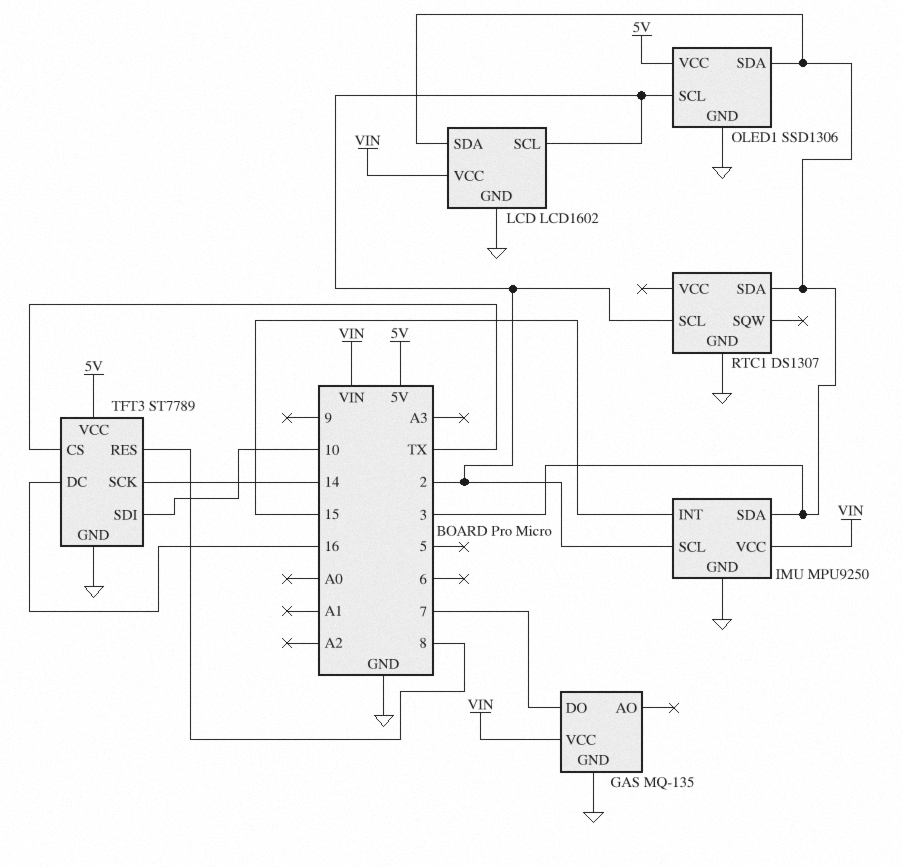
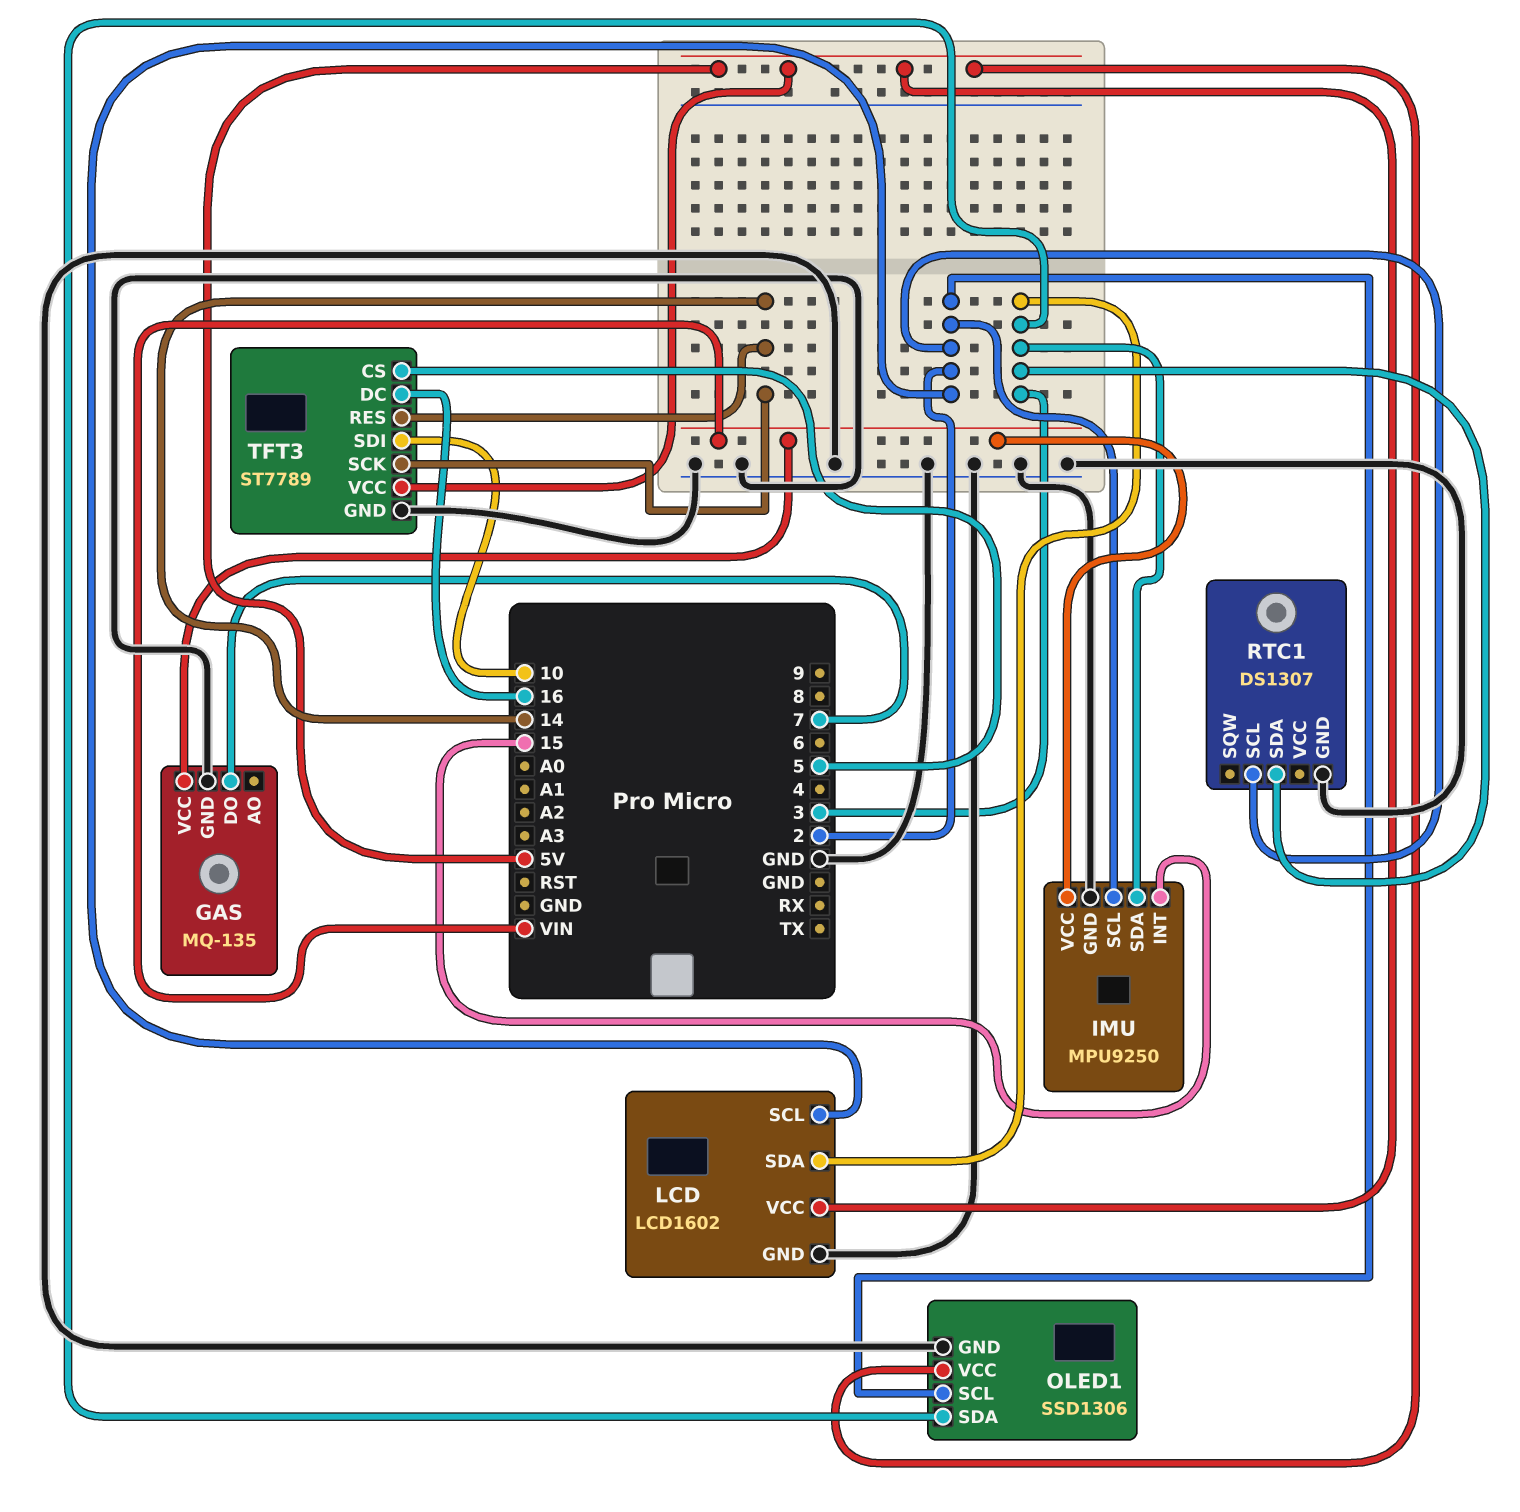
LCD pin VCC: VIN -> 5V
TFT3 pin CS: TX -> 5
TFT3 pin RES: 8 -> 14

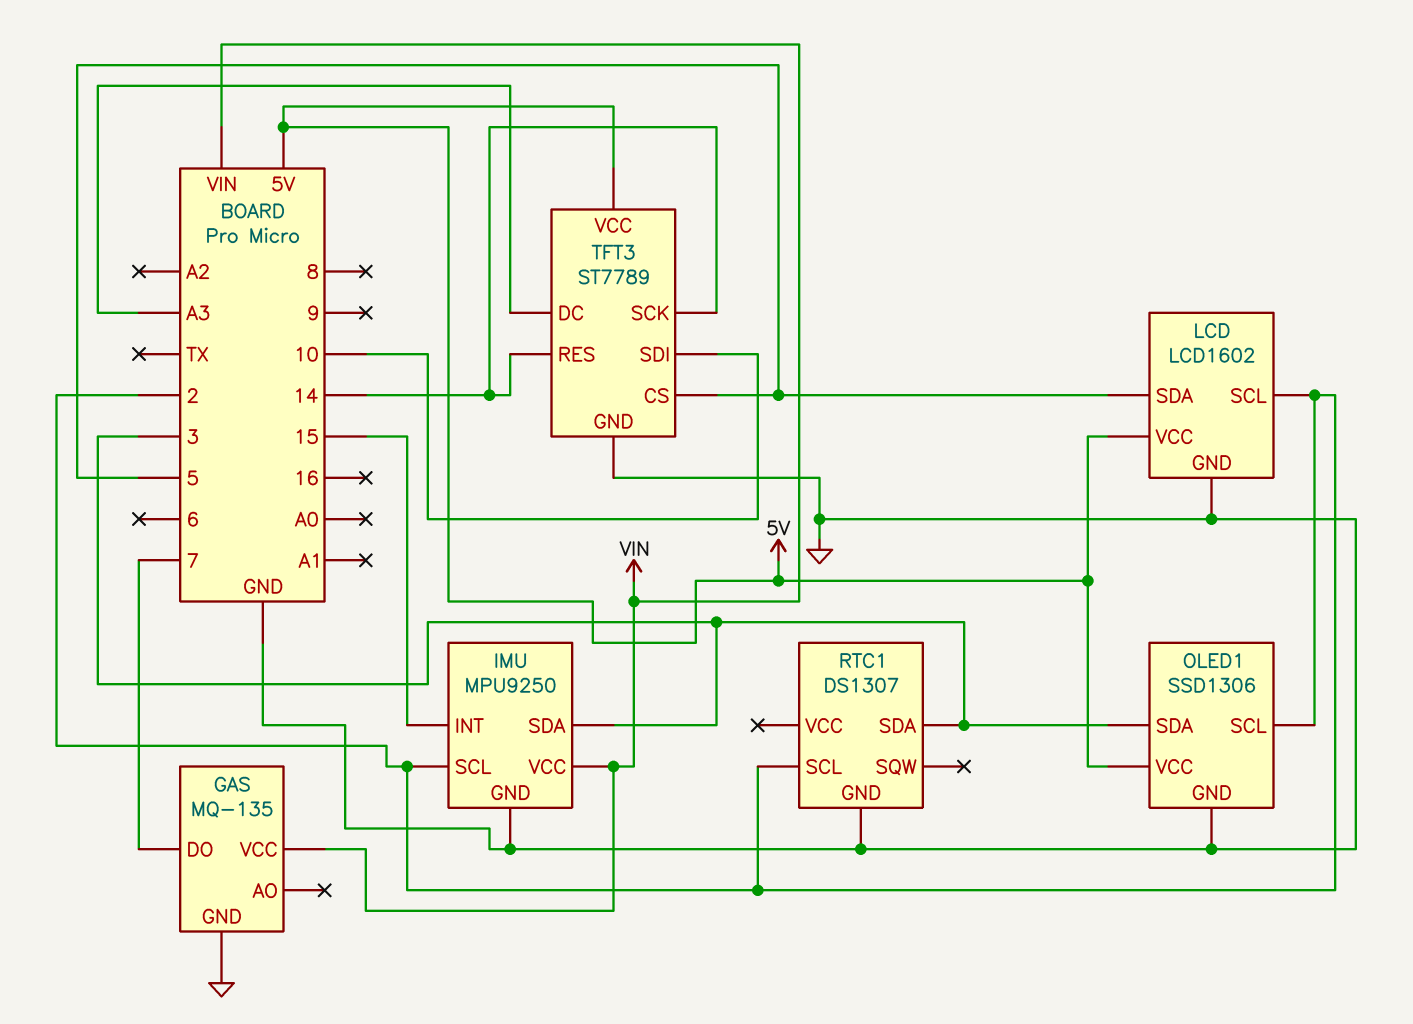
LCD pin SDA: 3 -> 5
TFT3 pin DC: 16 -> A3

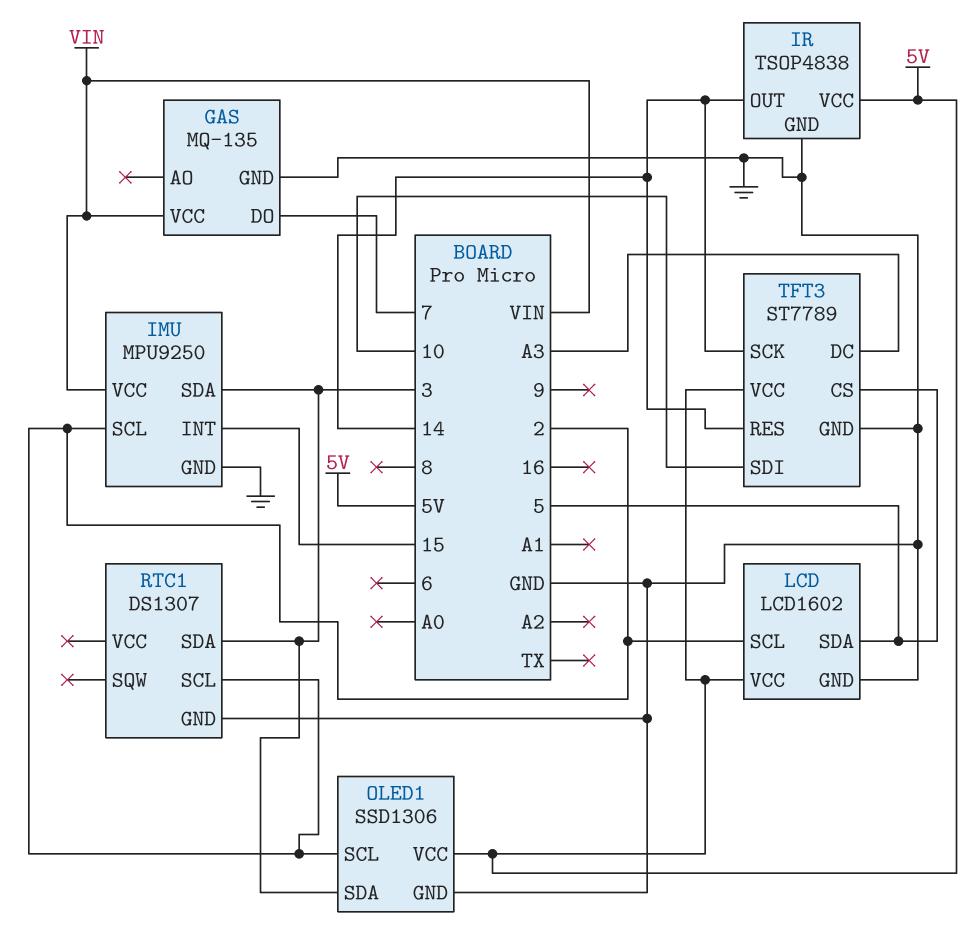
IR: none -> TSOP4838
IR pin GND: none -> GND
IR pin OUT: none -> 14
IR pin VCC: none -> 5V

